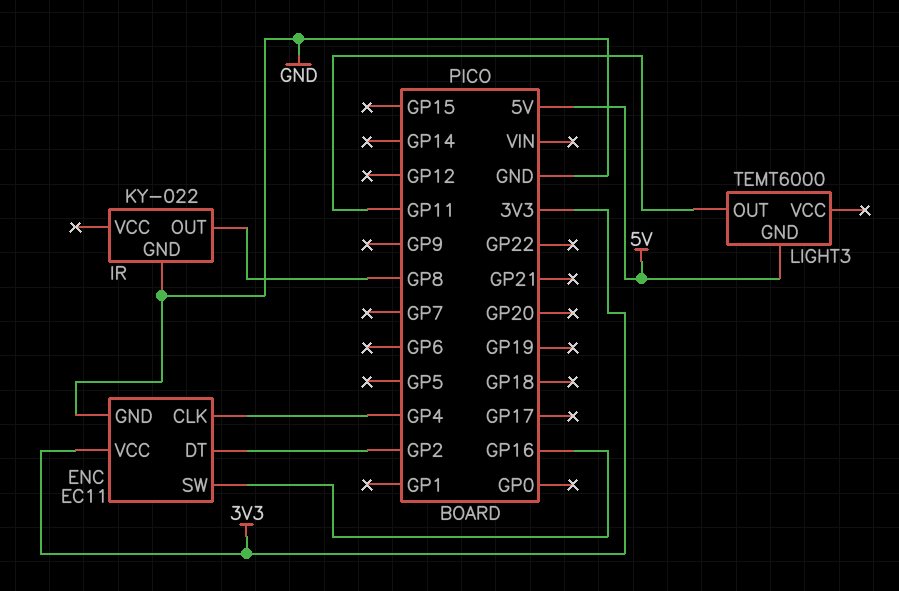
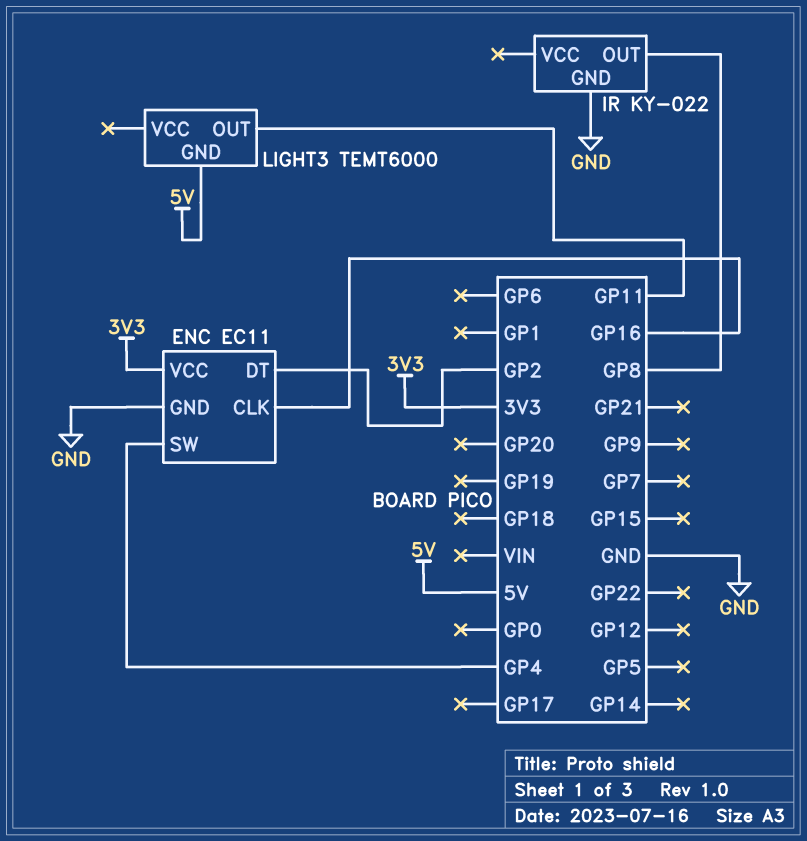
ENC pin CLK: GP4 -> GP16
ENC pin SW: GP16 -> GP4

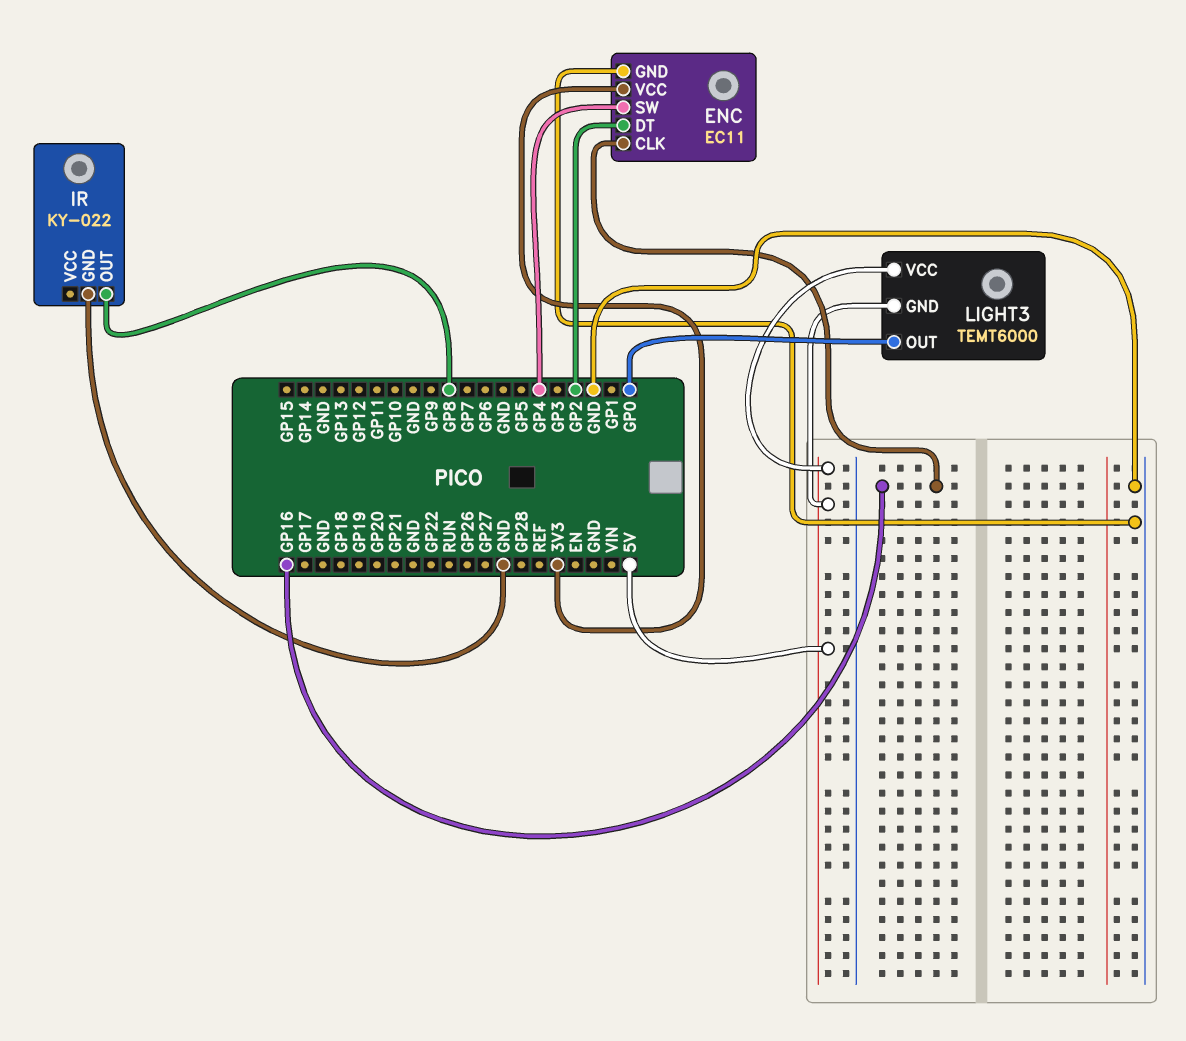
LIGHT3 pin OUT: GP11 -> GP0
LIGHT3 pin VCC: none -> 5V

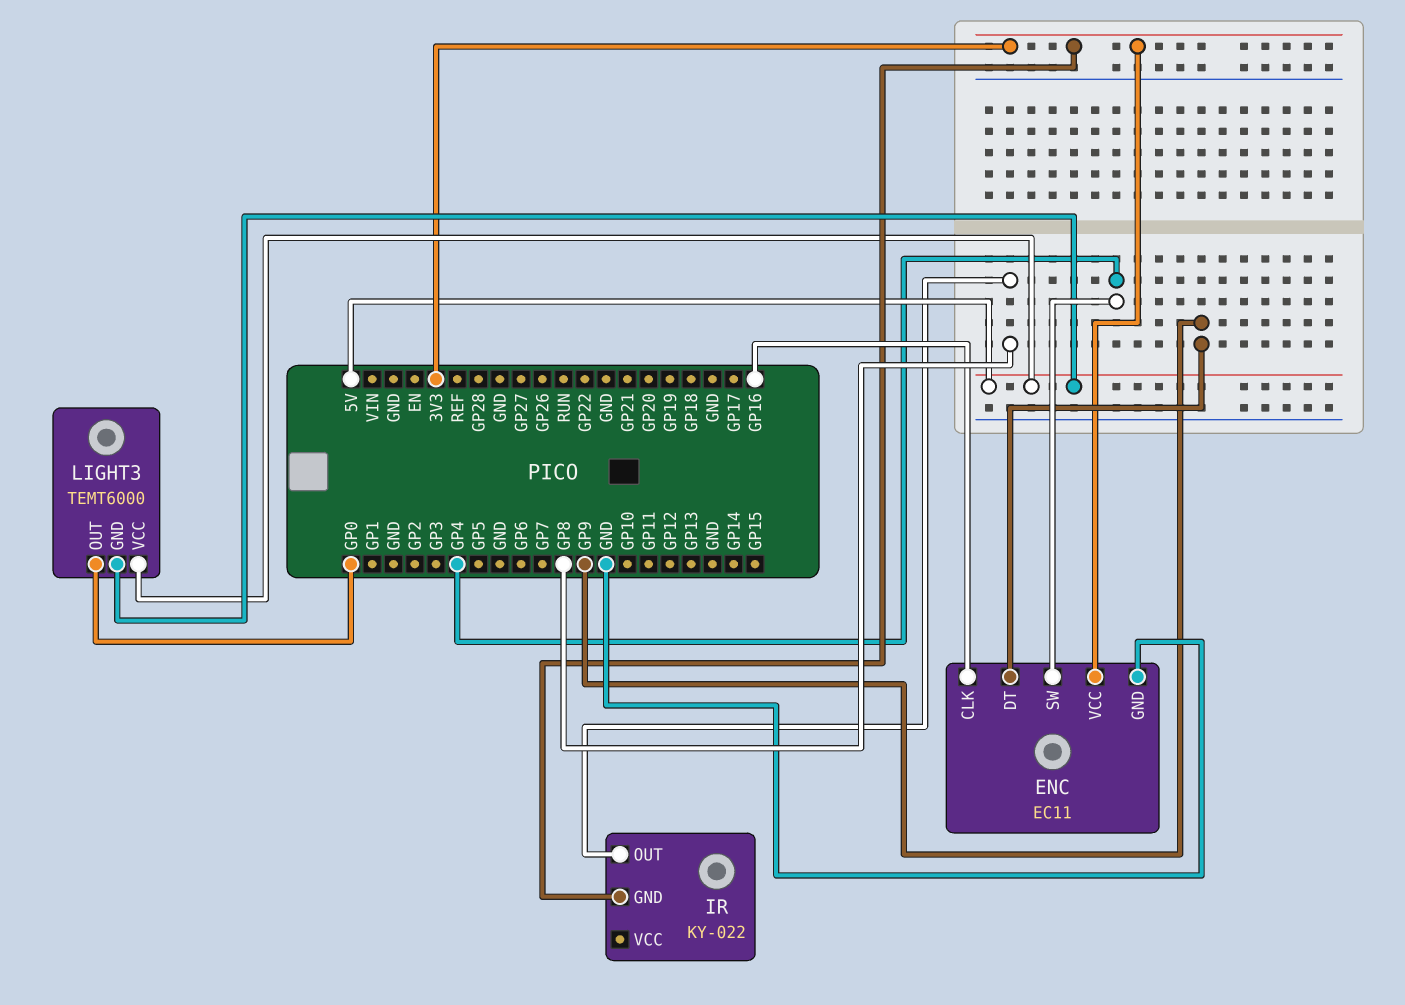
ENC pin DT: GP2 -> GP9
IR pin GND: GND -> 3V3

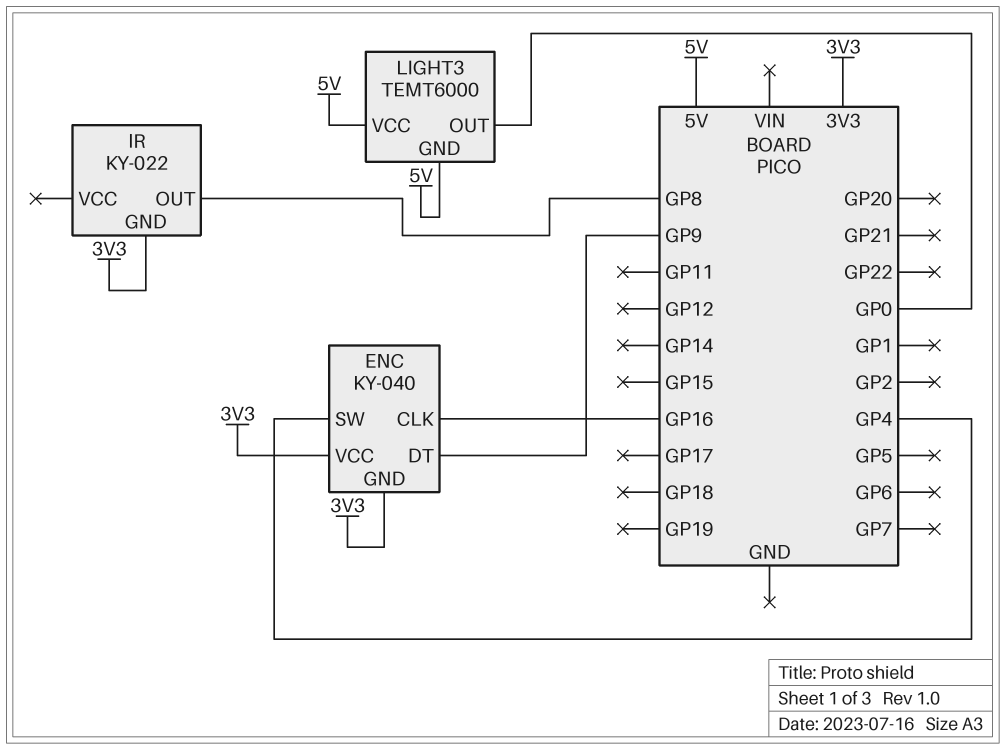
ENC: EC11 -> KY-040
ENC pin GND: GND -> 3V3

